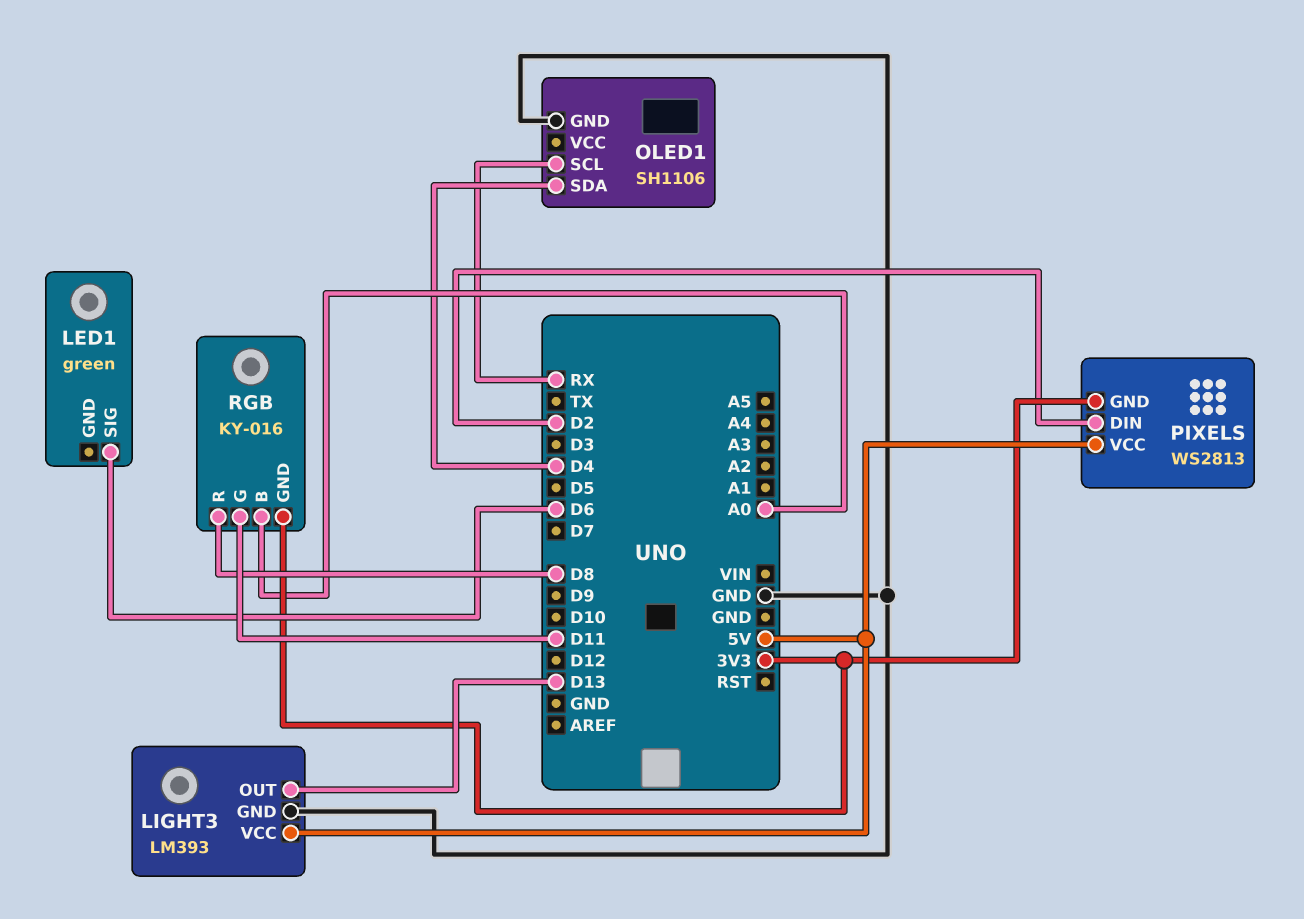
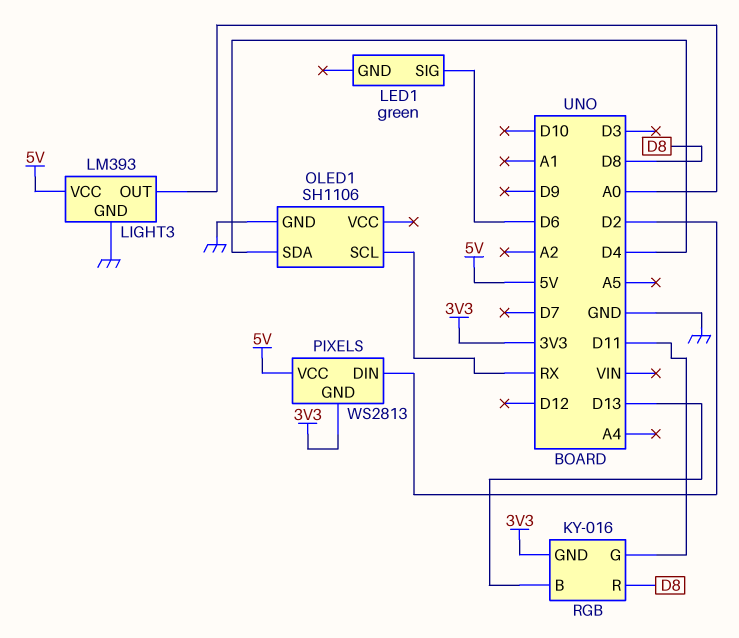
LIGHT3 pin OUT: D13 -> A0
RGB pin B: A0 -> D13

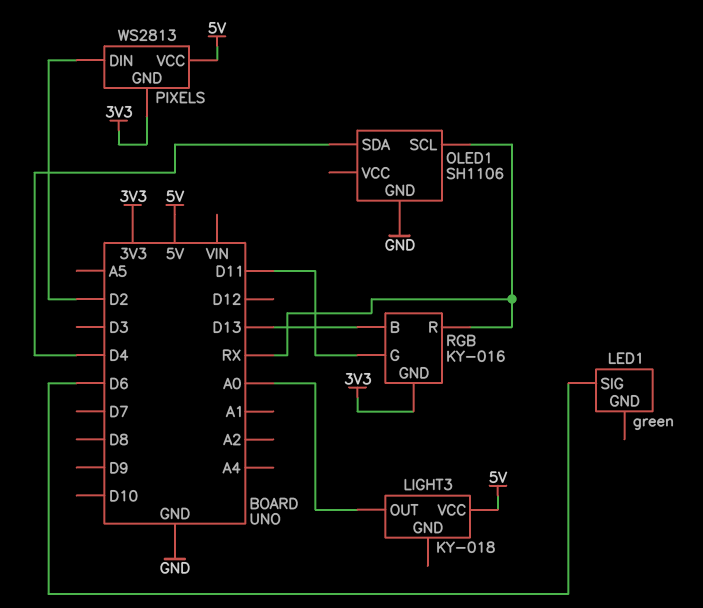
LIGHT3: LM393 -> KY-018
LIGHT3 pin GND: GND -> none
RGB pin R: D8 -> RX

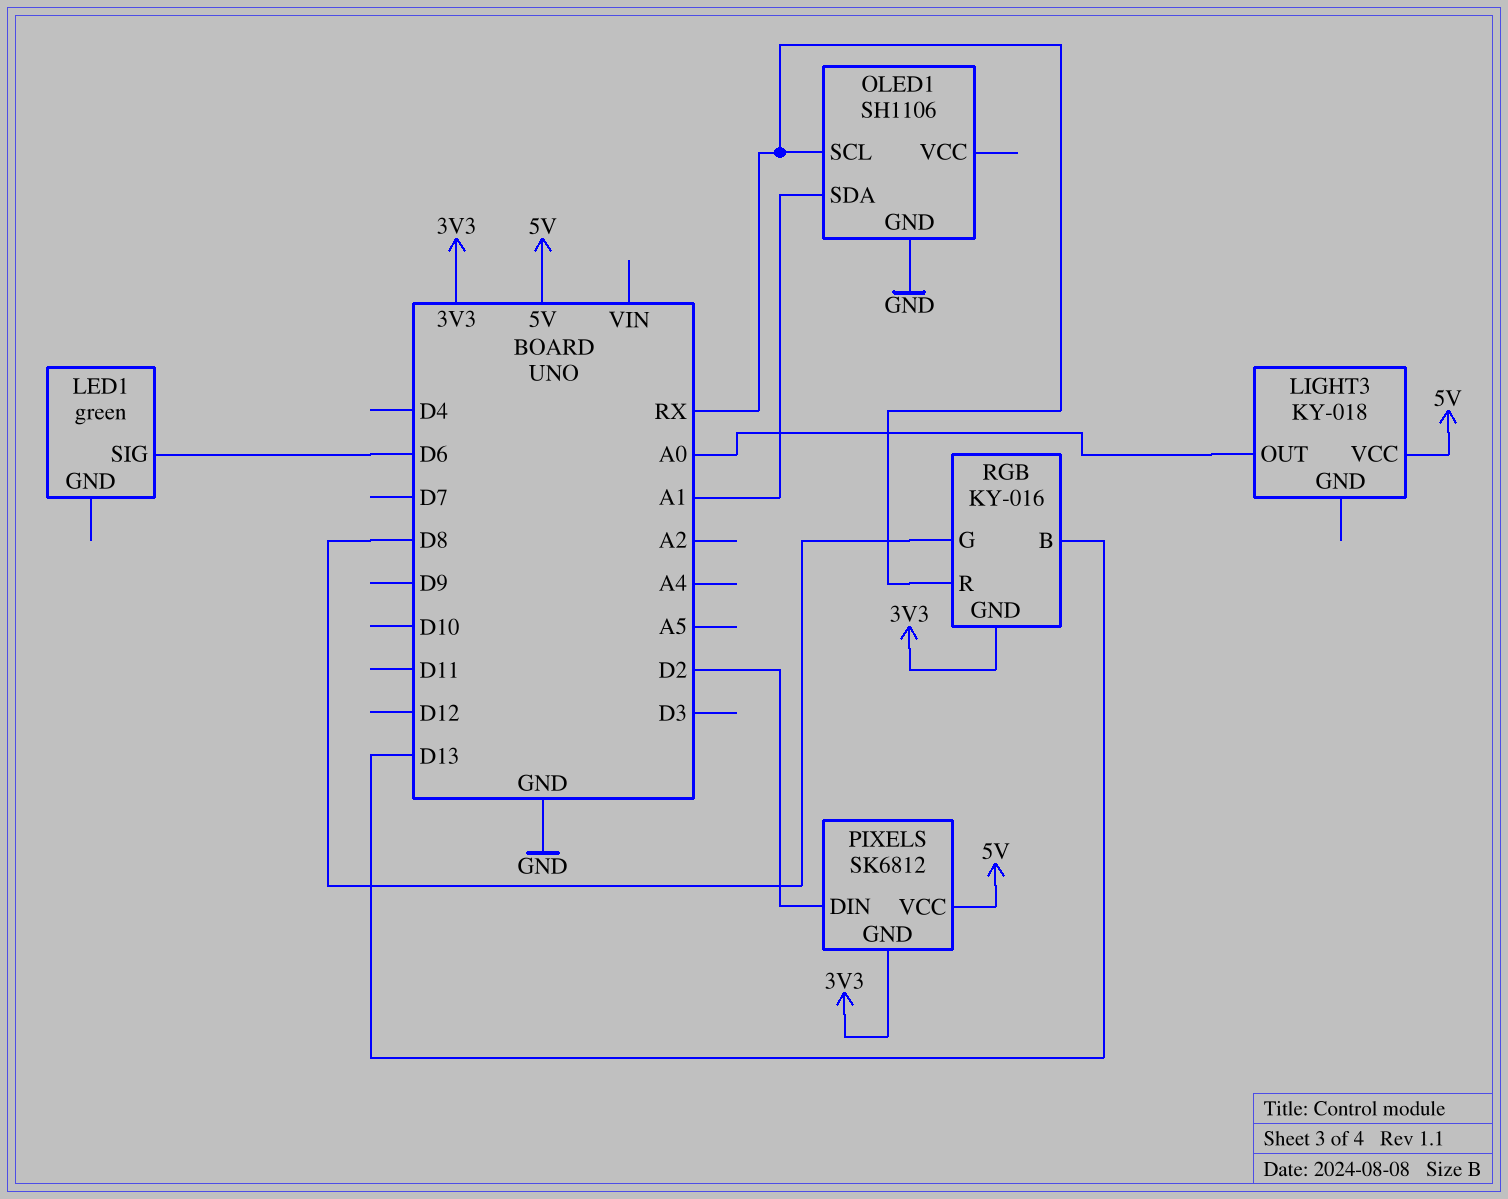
OLED1 pin SDA: D4 -> A1
PIXELS: WS2813 -> SK6812
RGB pin G: D11 -> D8

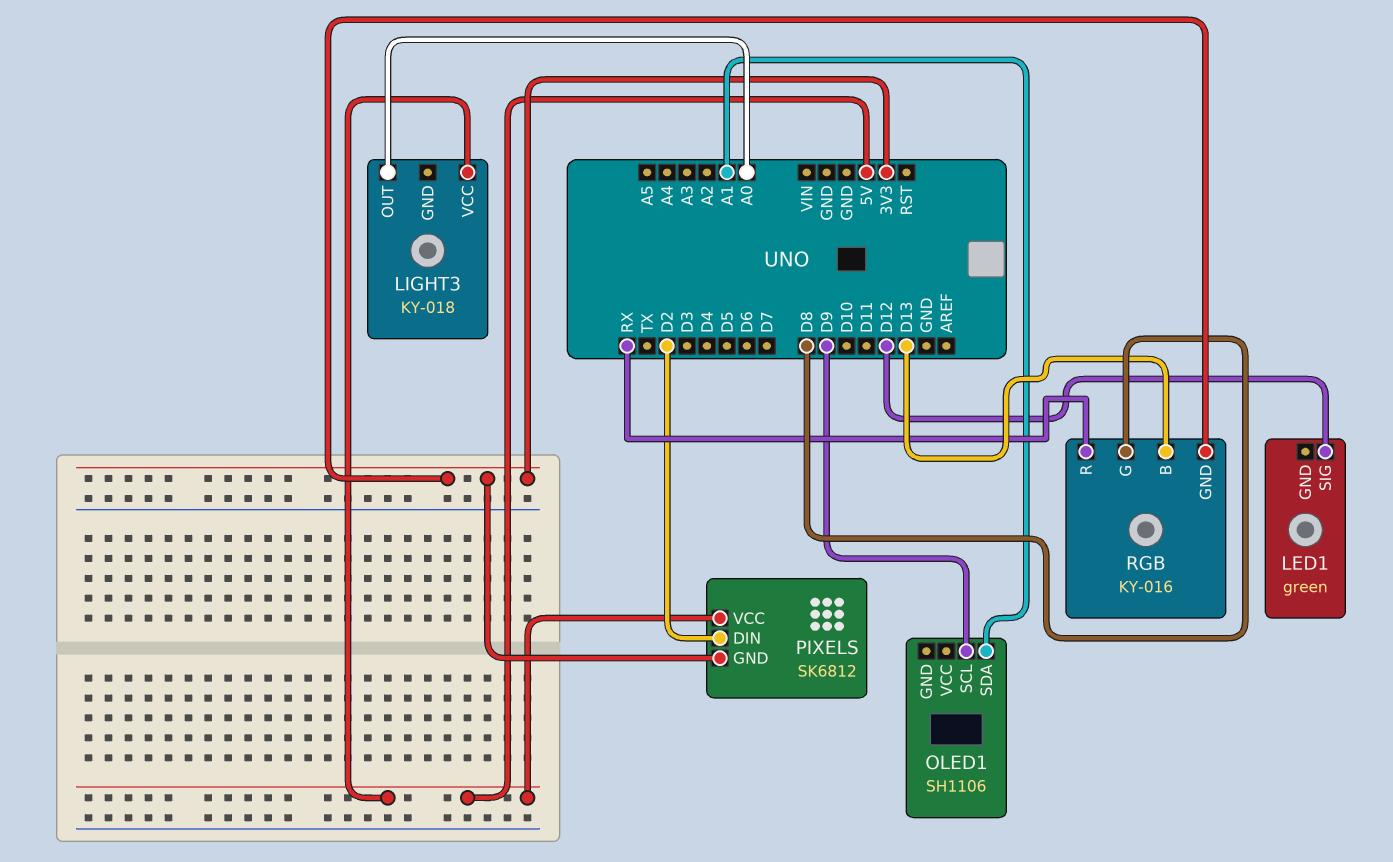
LED1 pin SIG: D6 -> D12
OLED1 pin GND: GND -> none
OLED1 pin SCL: RX -> D9

